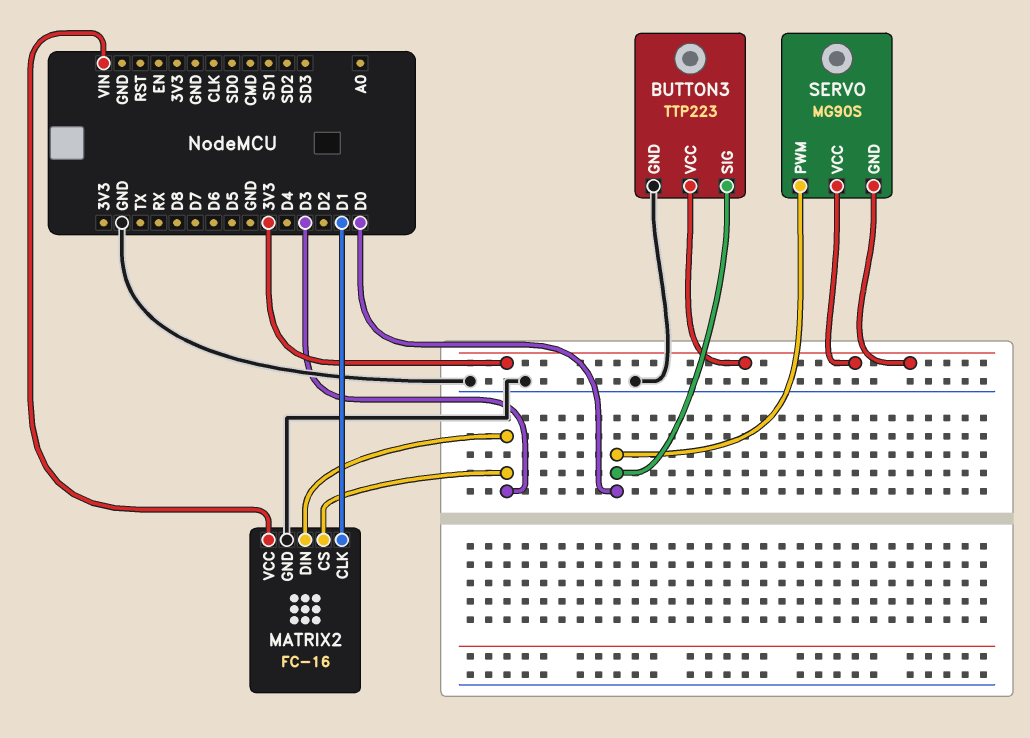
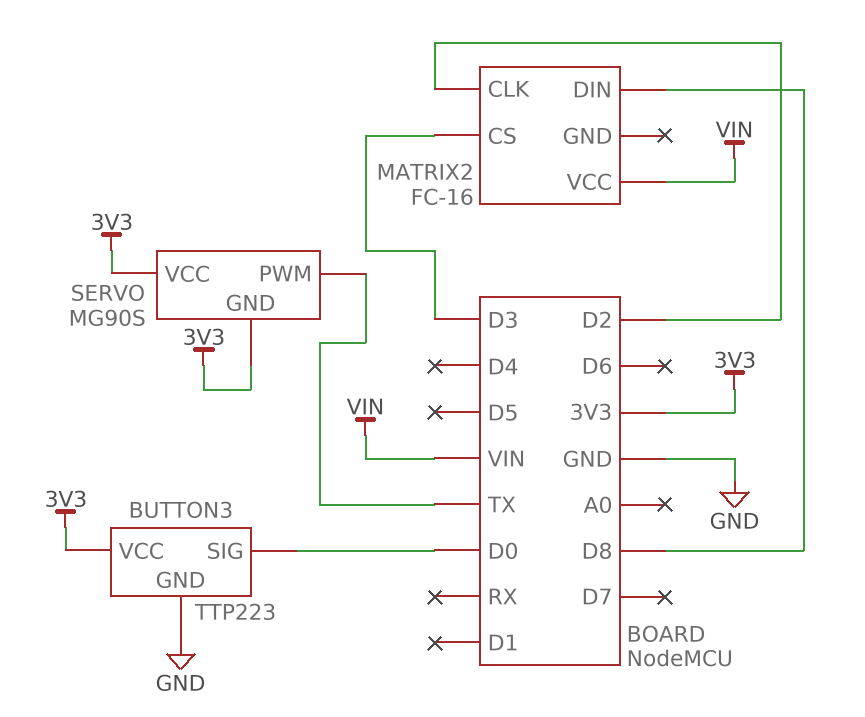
MATRIX2 pin CLK: D1 -> D2
MATRIX2 pin DIN: D3 -> D8
MATRIX2 pin GND: GND -> none
SERVO pin PWM: D0 -> TX

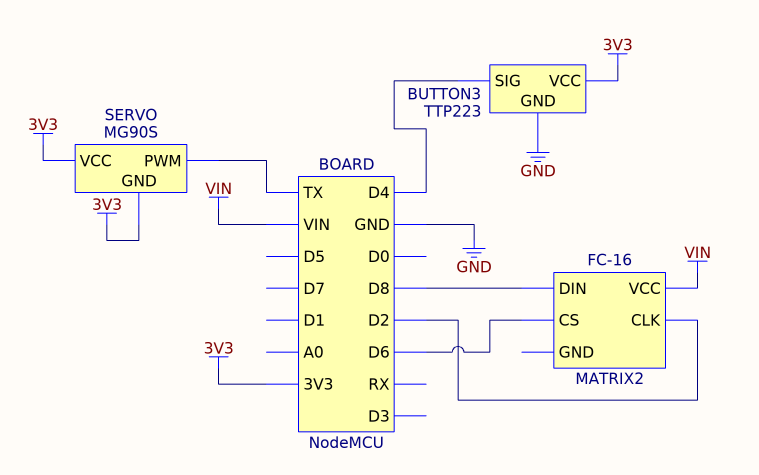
BUTTON3 pin SIG: D0 -> D4
MATRIX2 pin CS: D3 -> D6

